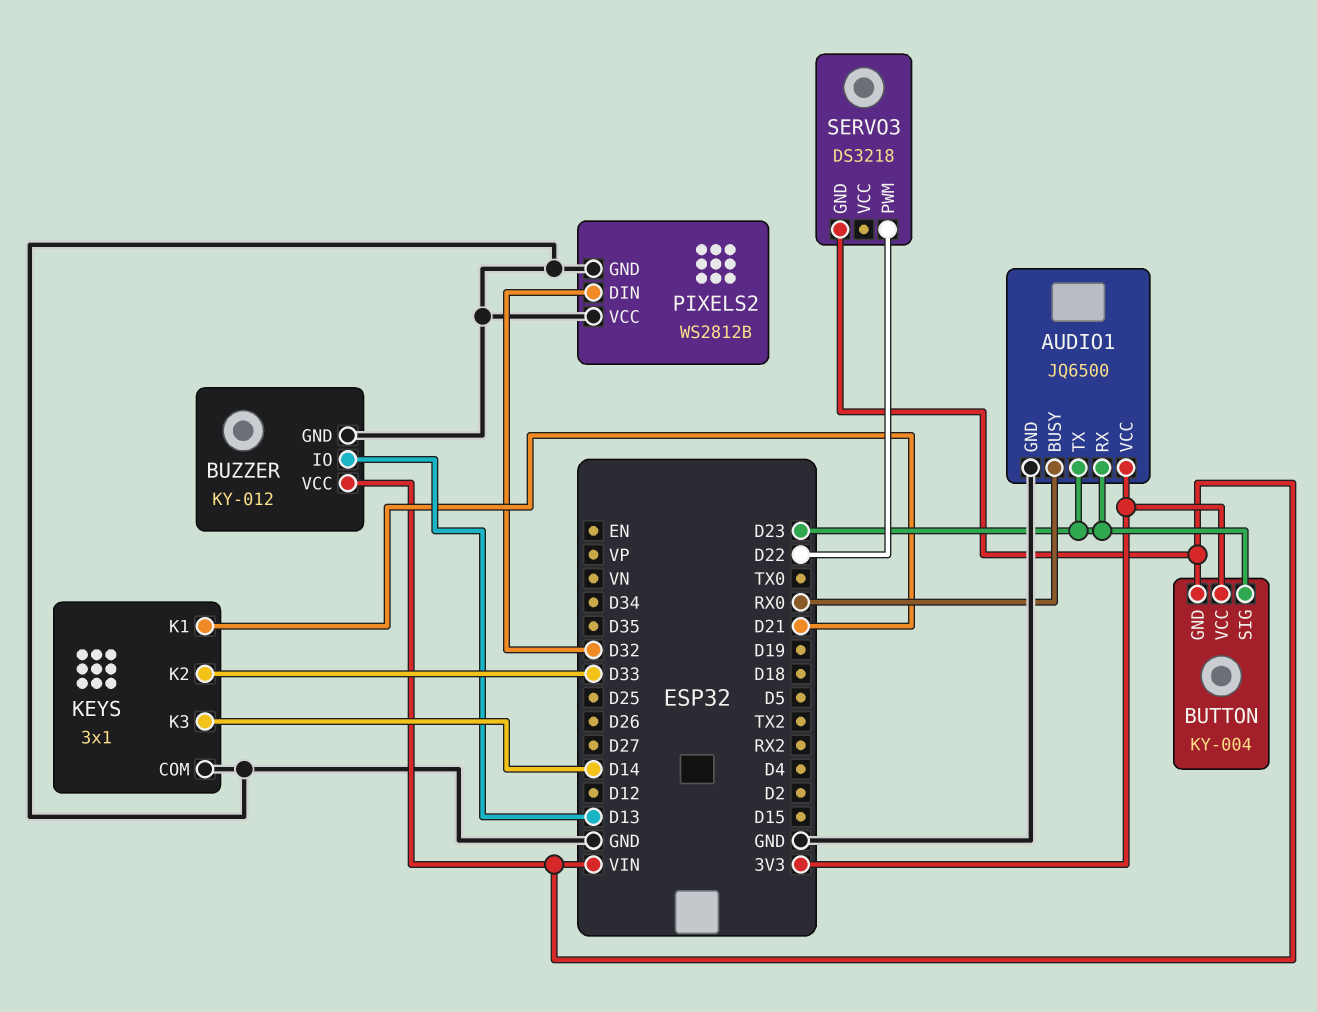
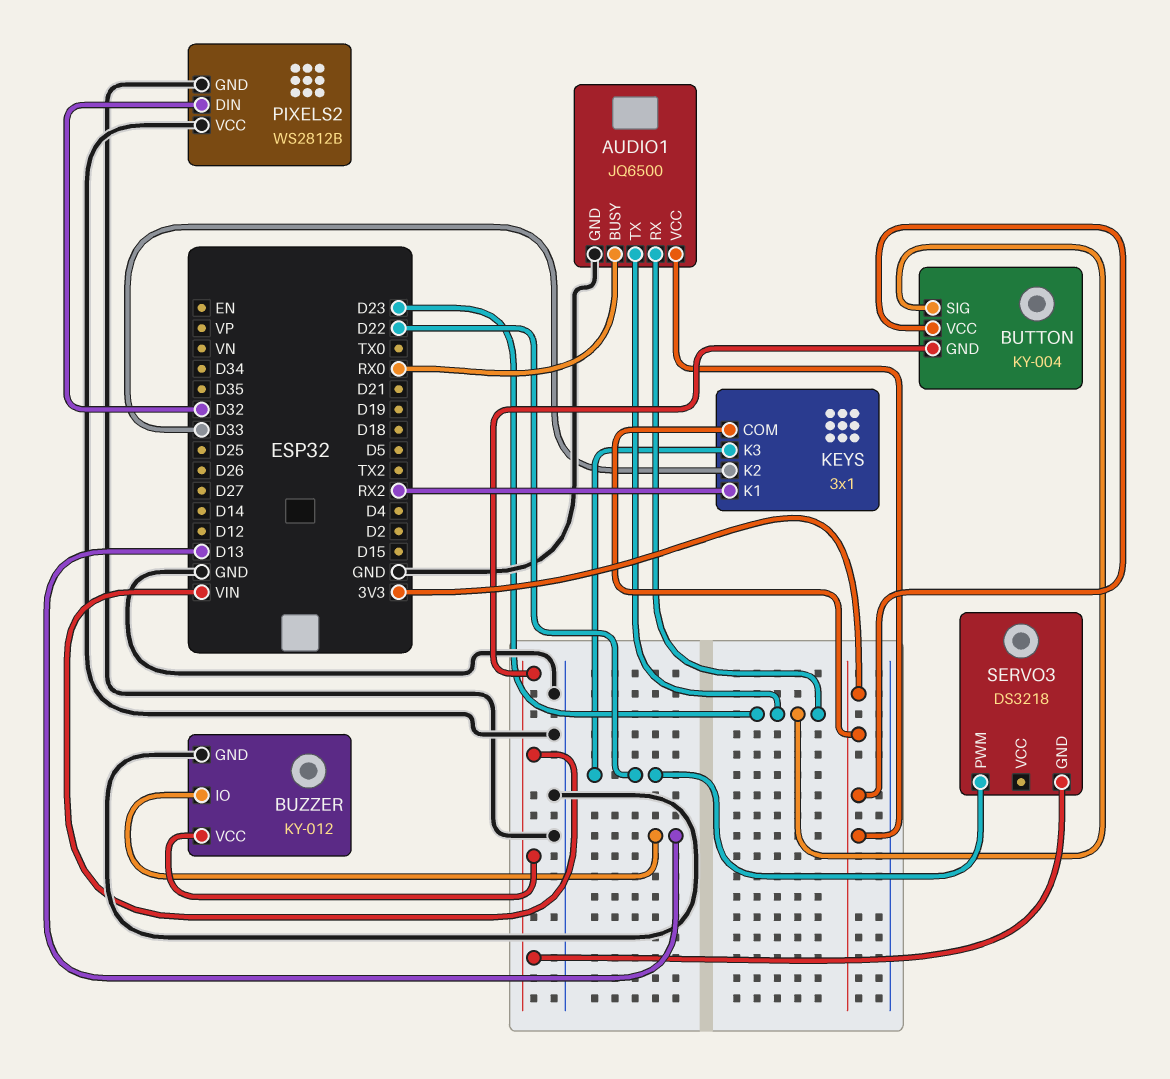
KEYS pin COM: GND -> 3V3
KEYS pin K1: D21 -> RX2
KEYS pin K3: D14 -> D22

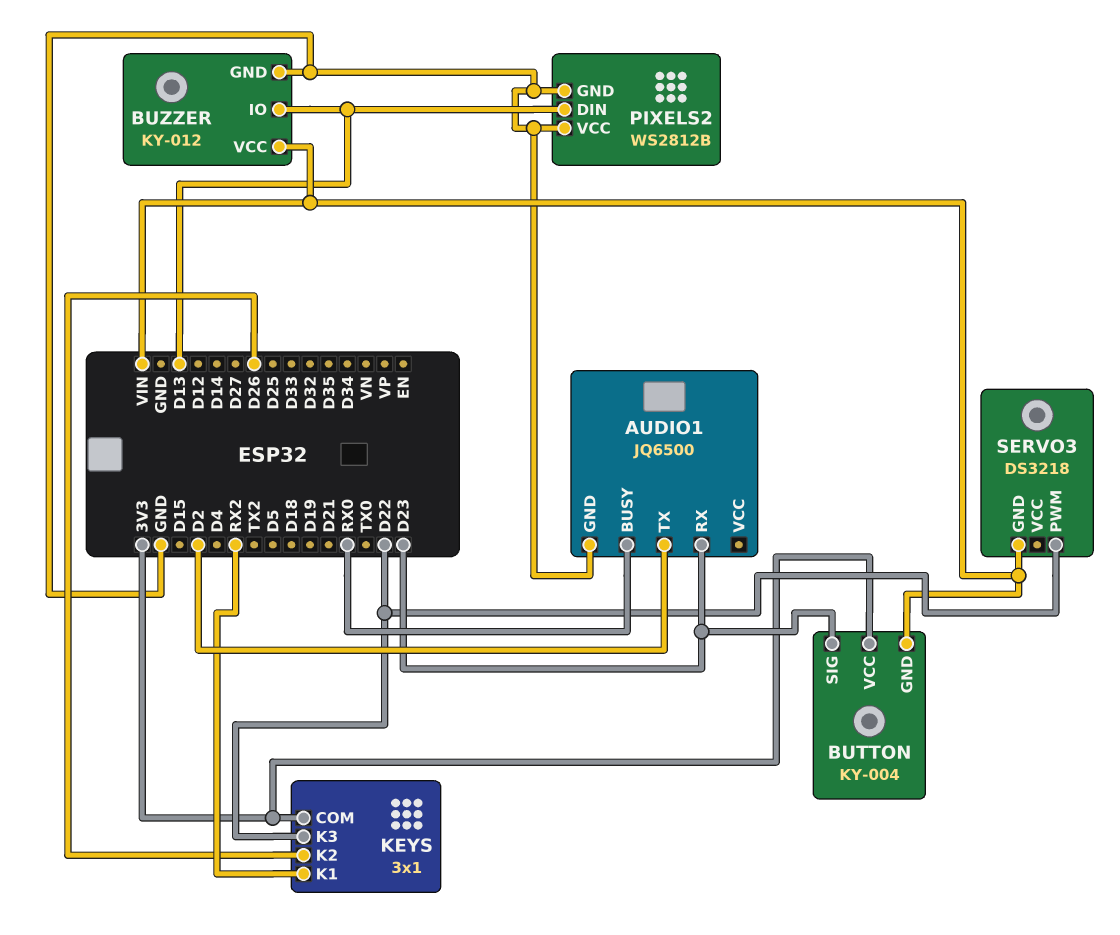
AUDIO1 pin TX: D23 -> D2
AUDIO1 pin VCC: 3V3 -> none
KEYS pin K2: D33 -> D26
PIXELS2 pin DIN: D32 -> D13

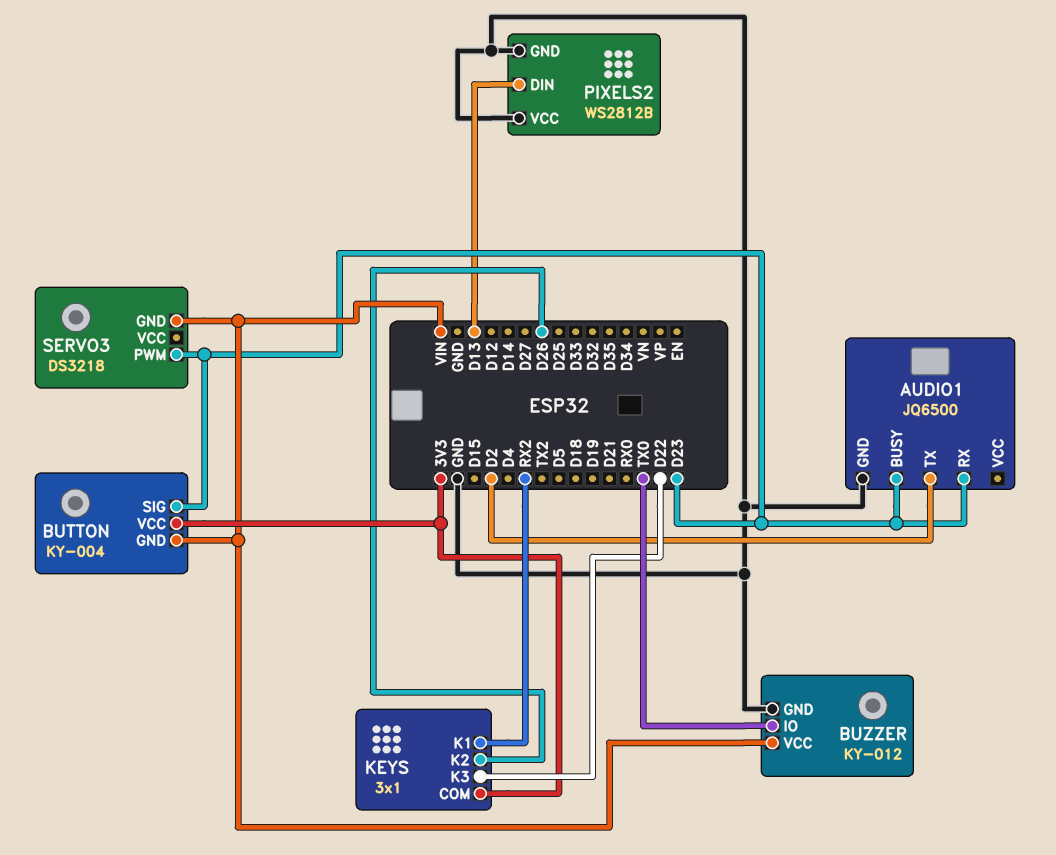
AUDIO1 pin BUSY: RX0 -> D23
BUZZER pin IO: D13 -> TX0
SERVO3 pin PWM: D22 -> D23

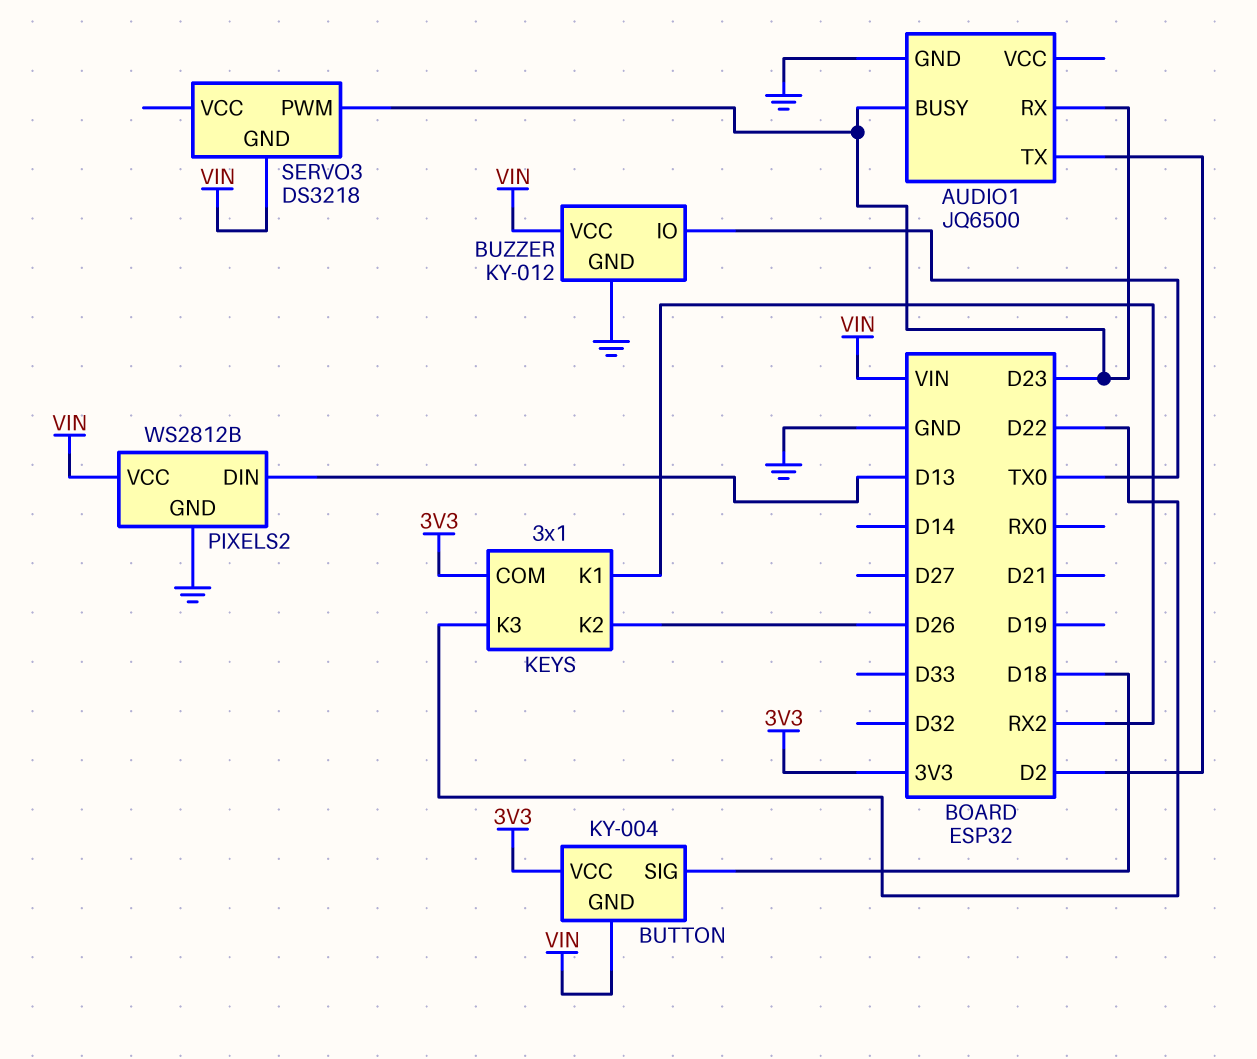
BUTTON pin SIG: D23 -> D18
PIXELS2 pin VCC: GND -> VIN

